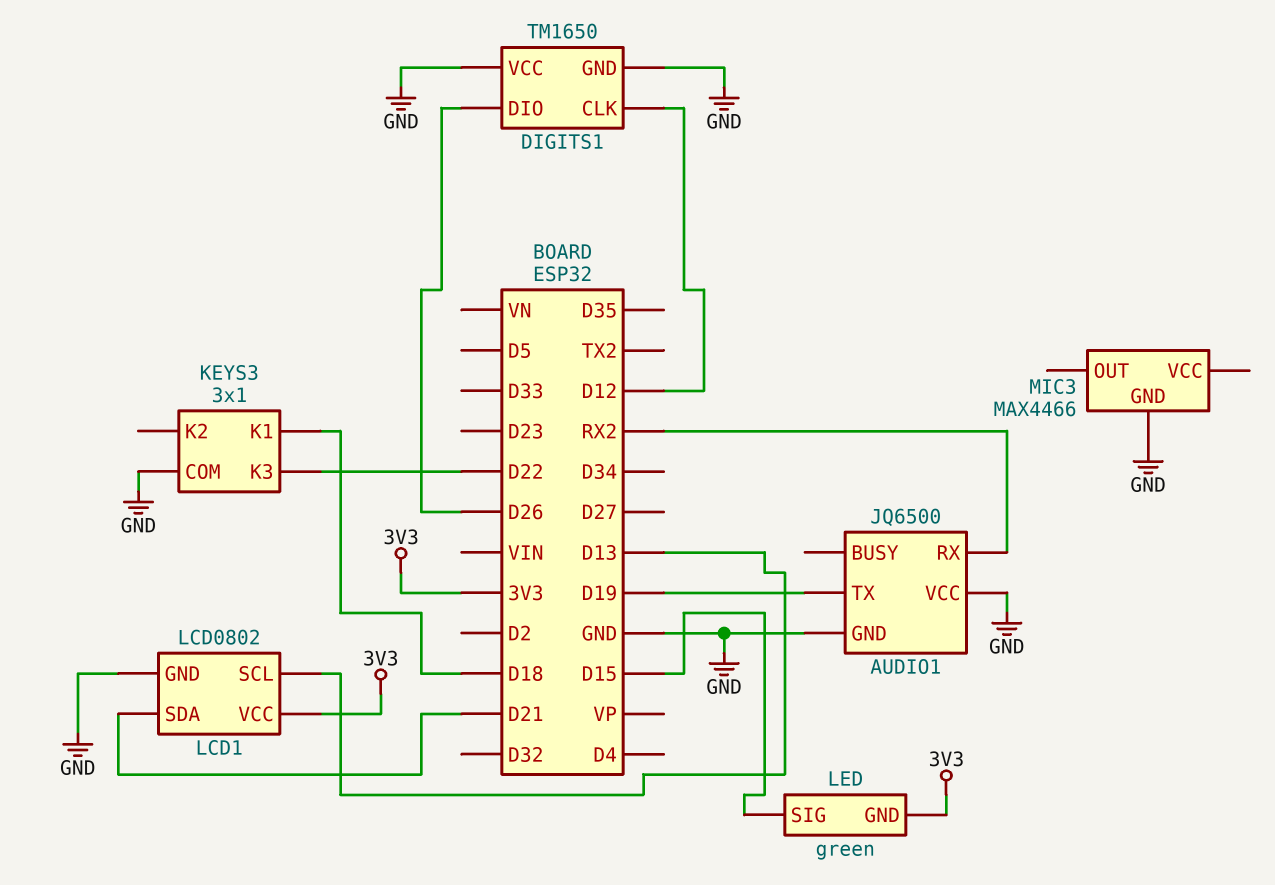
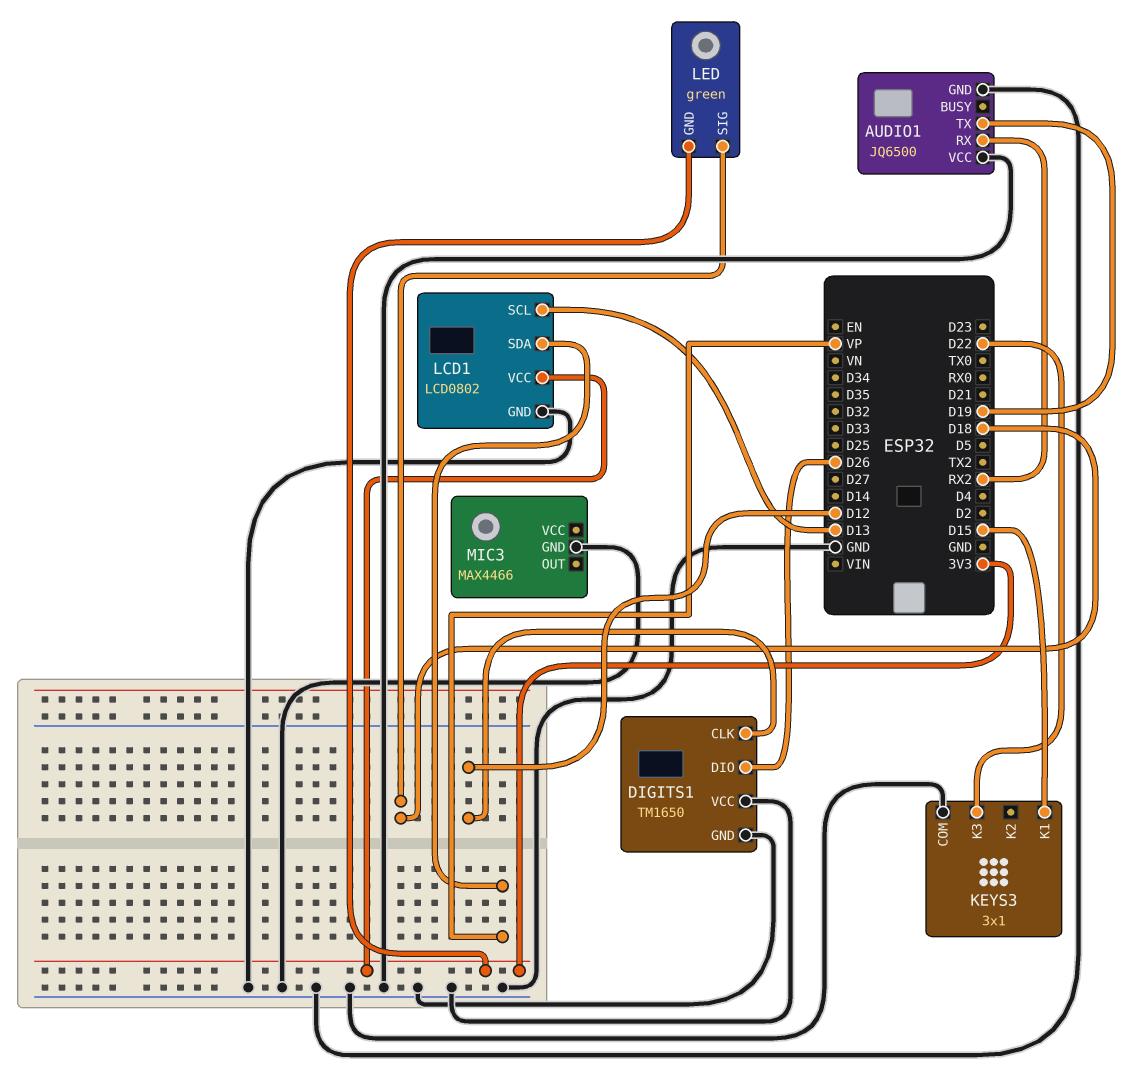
KEYS3 pin K1: D18 -> D15
LCD1 pin SDA: D21 -> VP
LED pin SIG: D15 -> D18

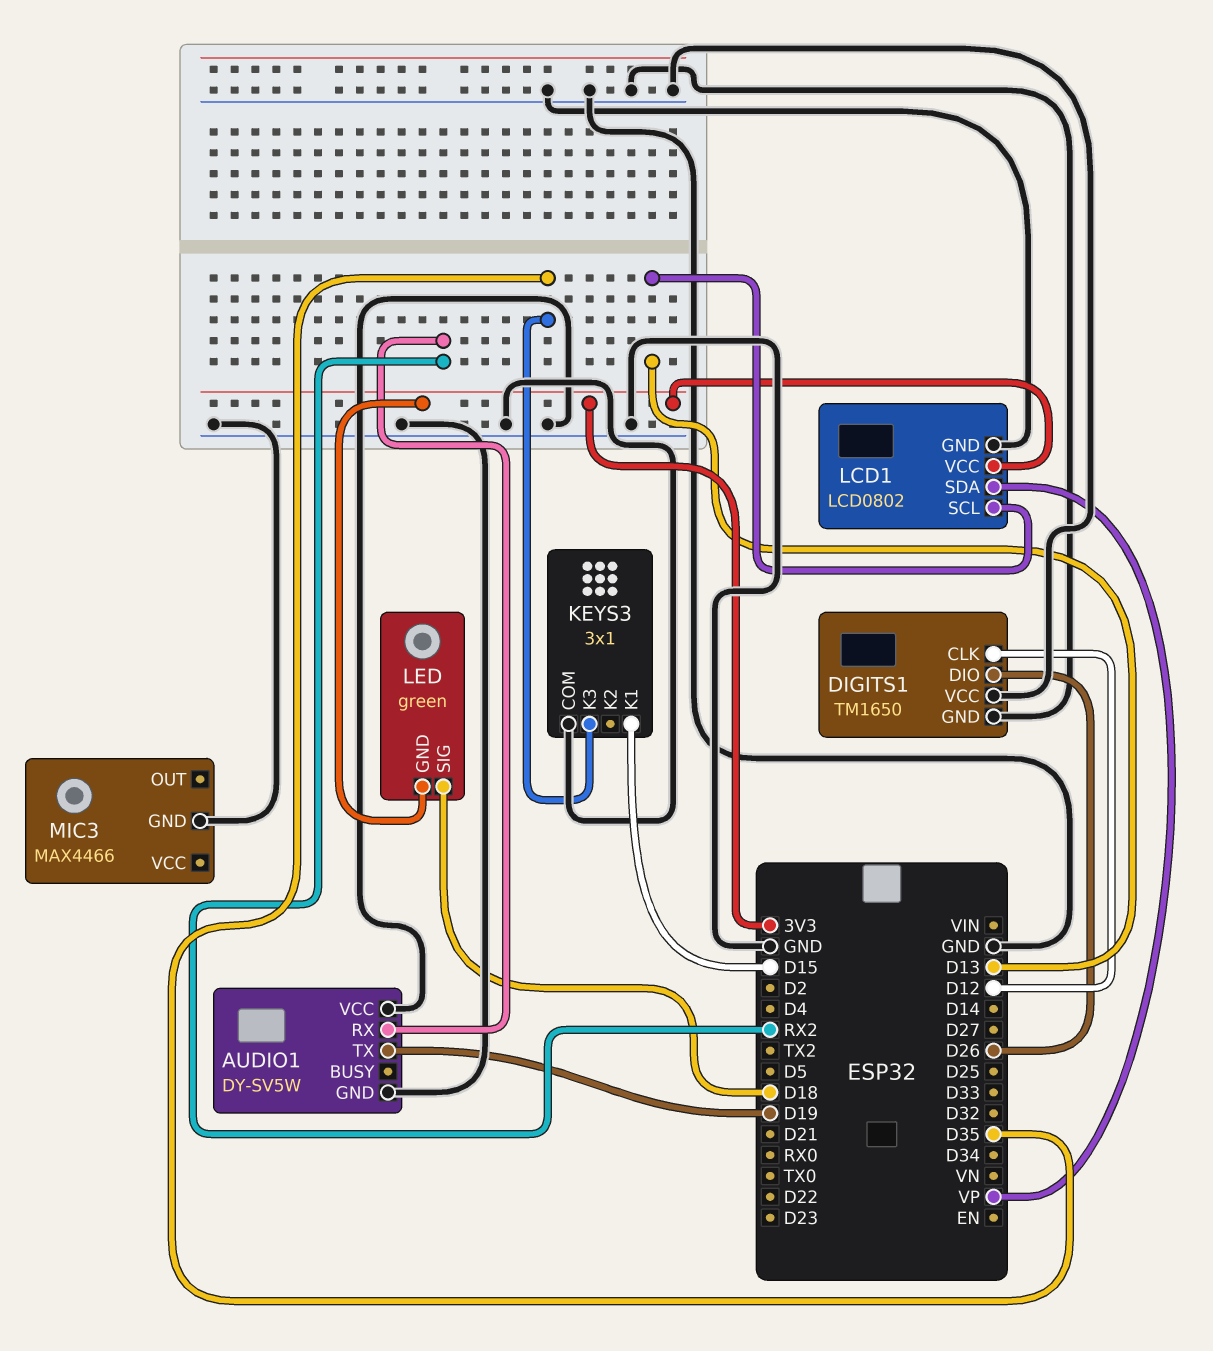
AUDIO1: JQ6500 -> DY-SV5W
KEYS3 pin K3: D22 -> D35

